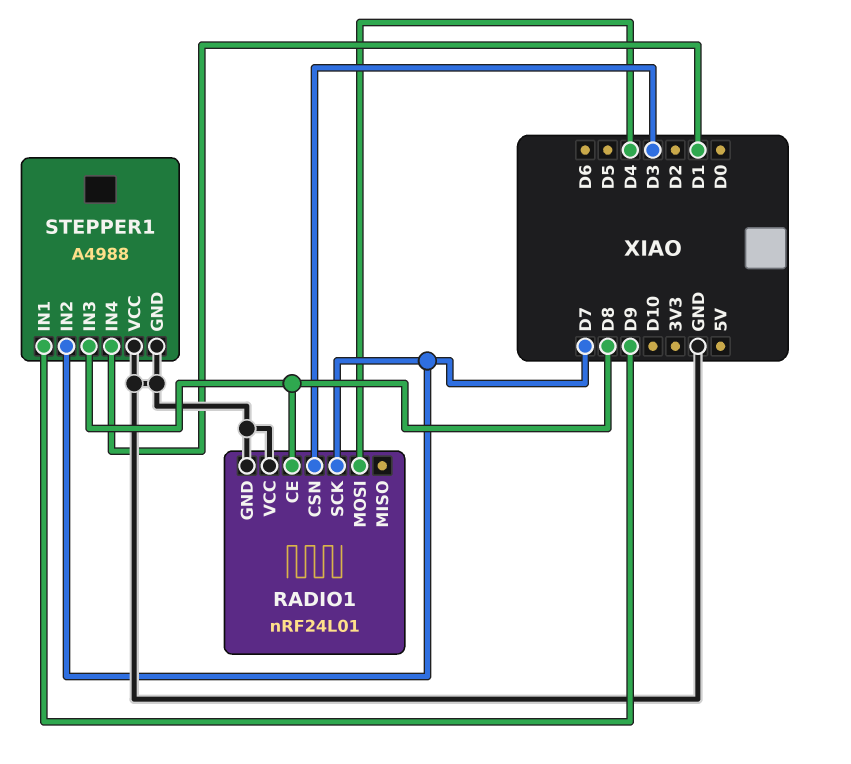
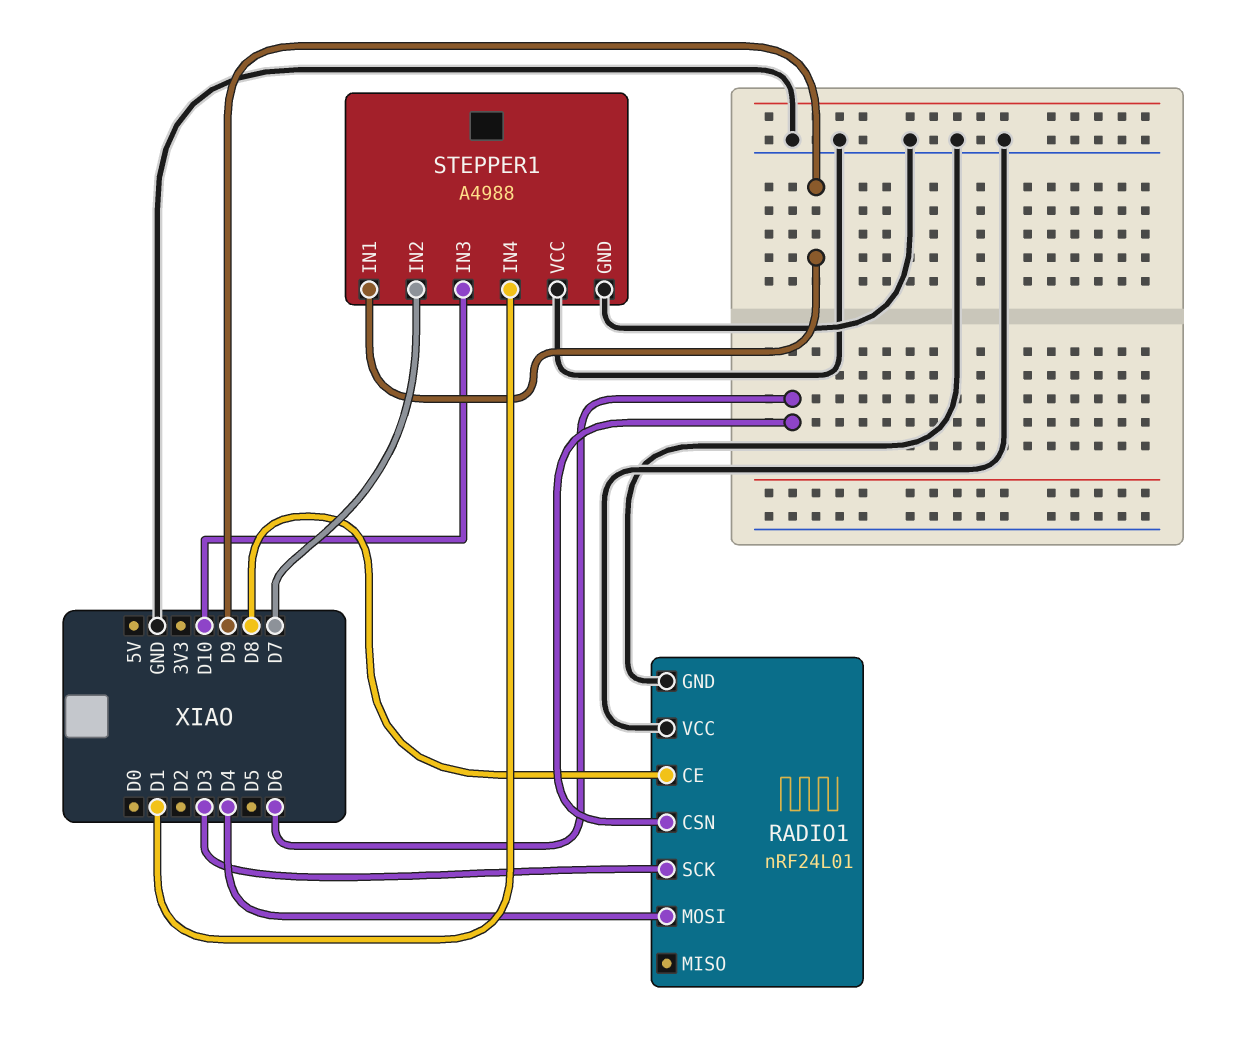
RADIO1 pin CSN: D3 -> D6
RADIO1 pin SCK: D7 -> D3
STEPPER1 pin IN3: D8 -> D10

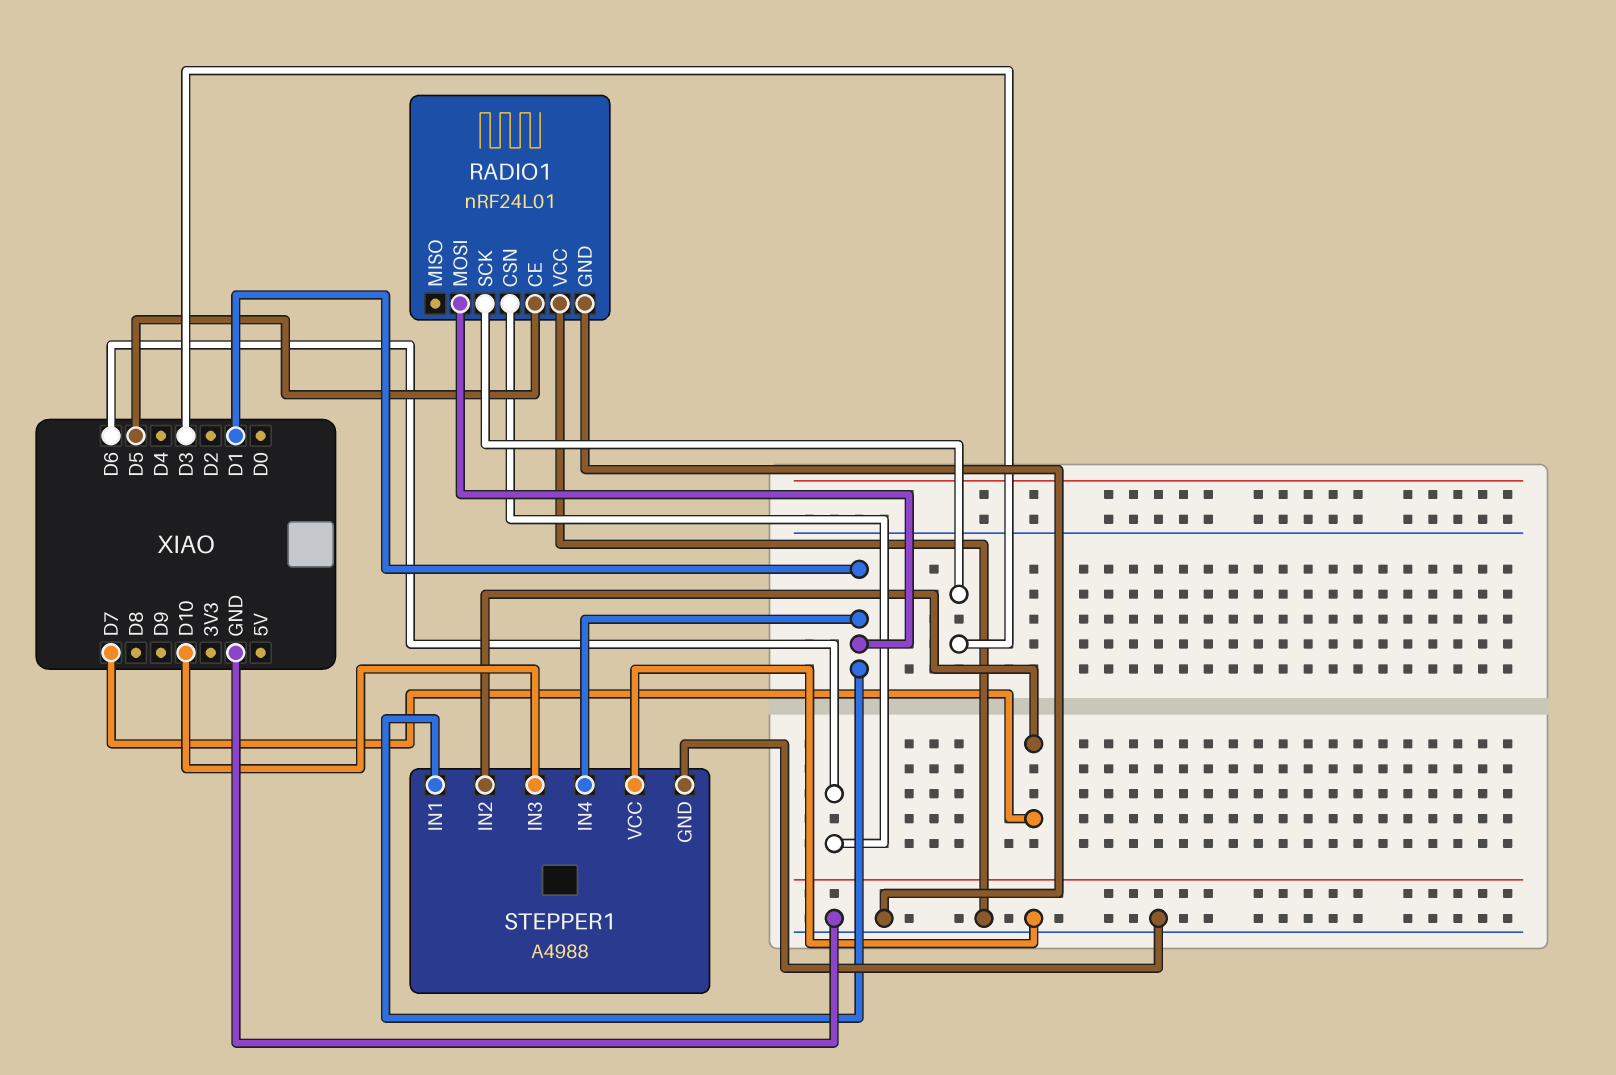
RADIO1 pin CE: D8 -> D5
RADIO1 pin MOSI: D4 -> D1
STEPPER1 pin IN1: D9 -> D1

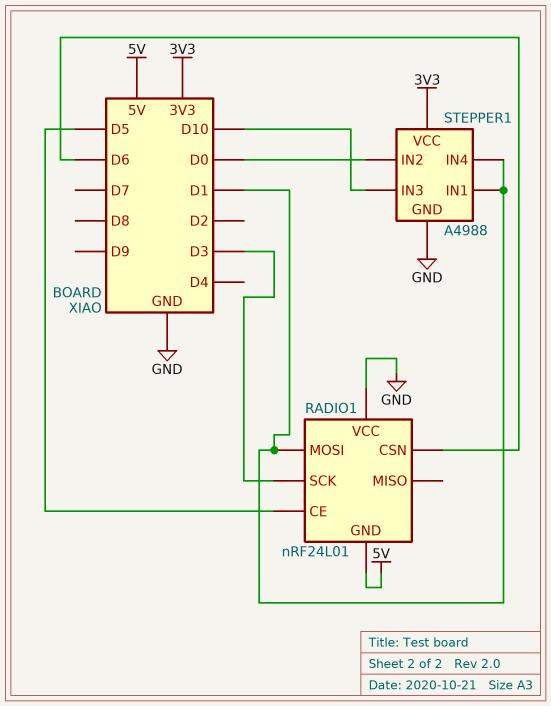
RADIO1 pin GND: GND -> 5V
STEPPER1 pin IN2: D7 -> D0
STEPPER1 pin VCC: GND -> 3V3

